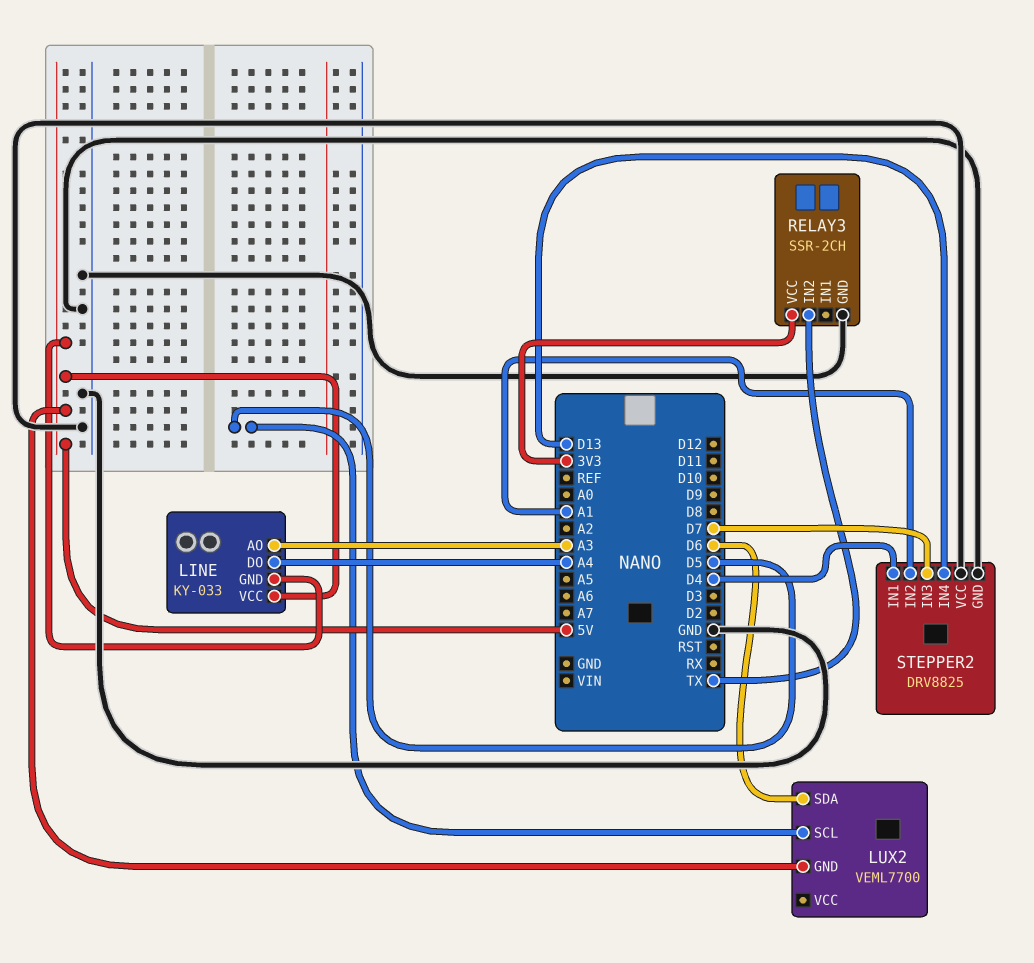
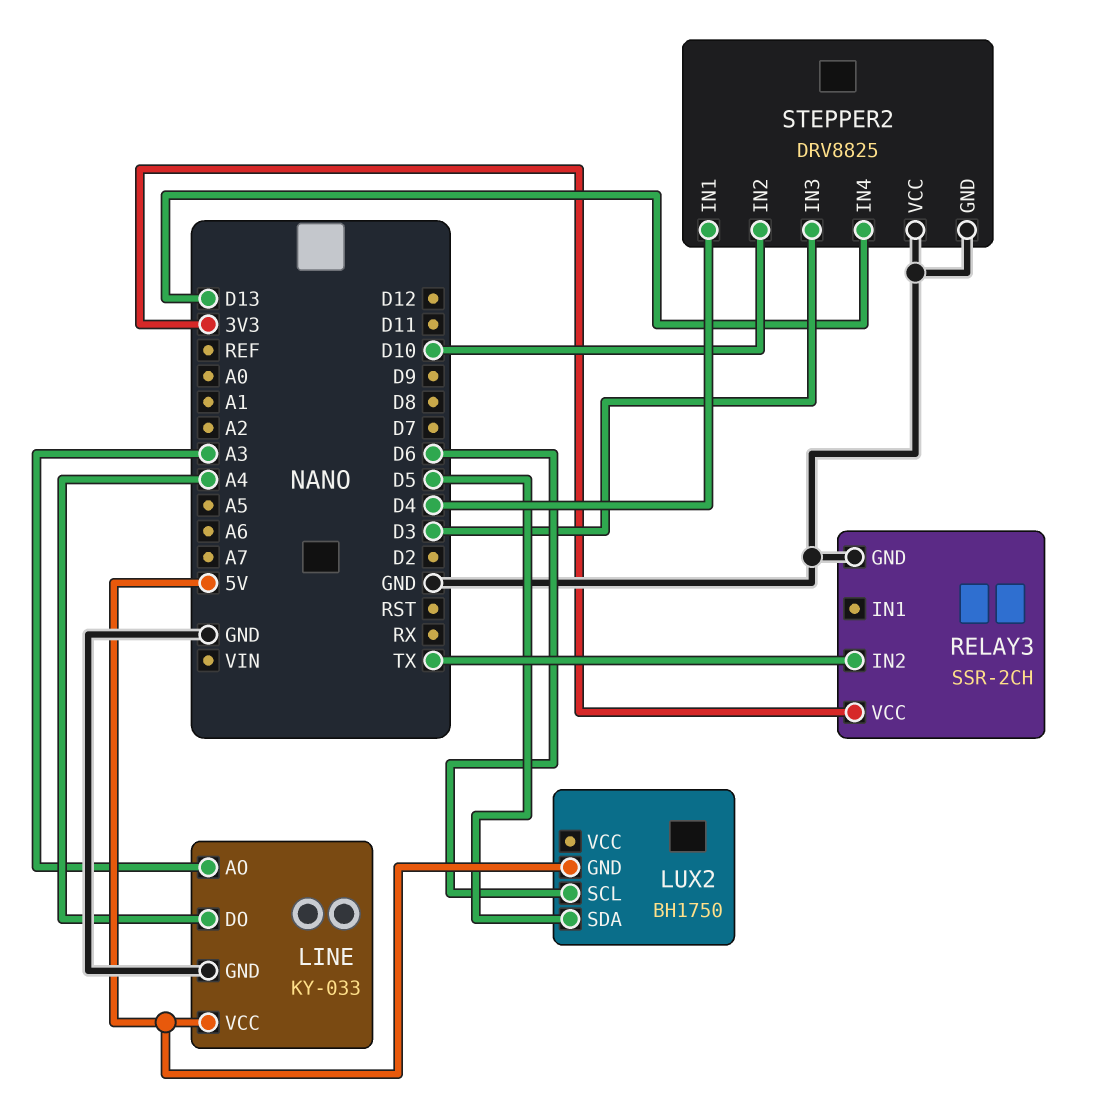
LINE pin GND: 5V -> GND
LUX2: VEML7700 -> BH1750
LUX2 pin SCL: D5 -> D6
LUX2 pin SDA: D6 -> D5
STEPPER2 pin IN2: A1 -> D10
STEPPER2 pin IN3: D7 -> D3

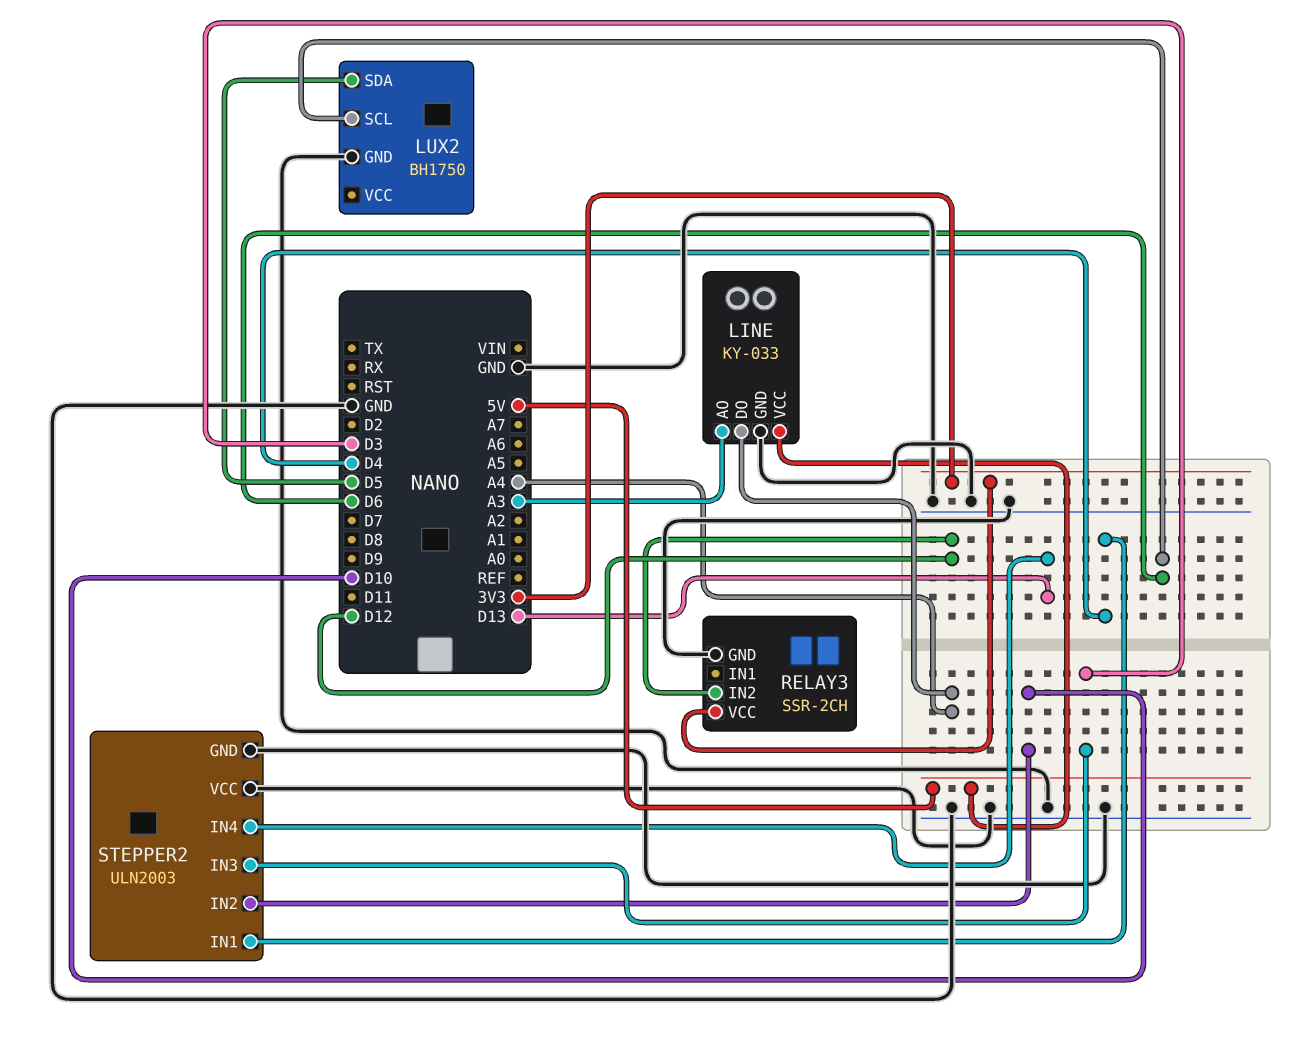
LUX2 pin GND: 5V -> GND
RELAY3 pin IN2: TX -> D12
STEPPER2: DRV8825 -> ULN2003

